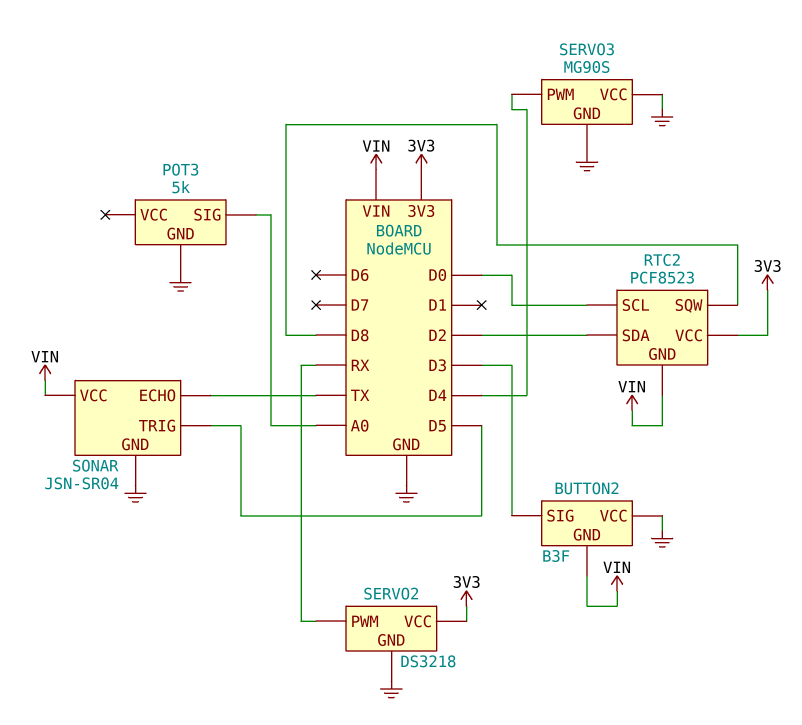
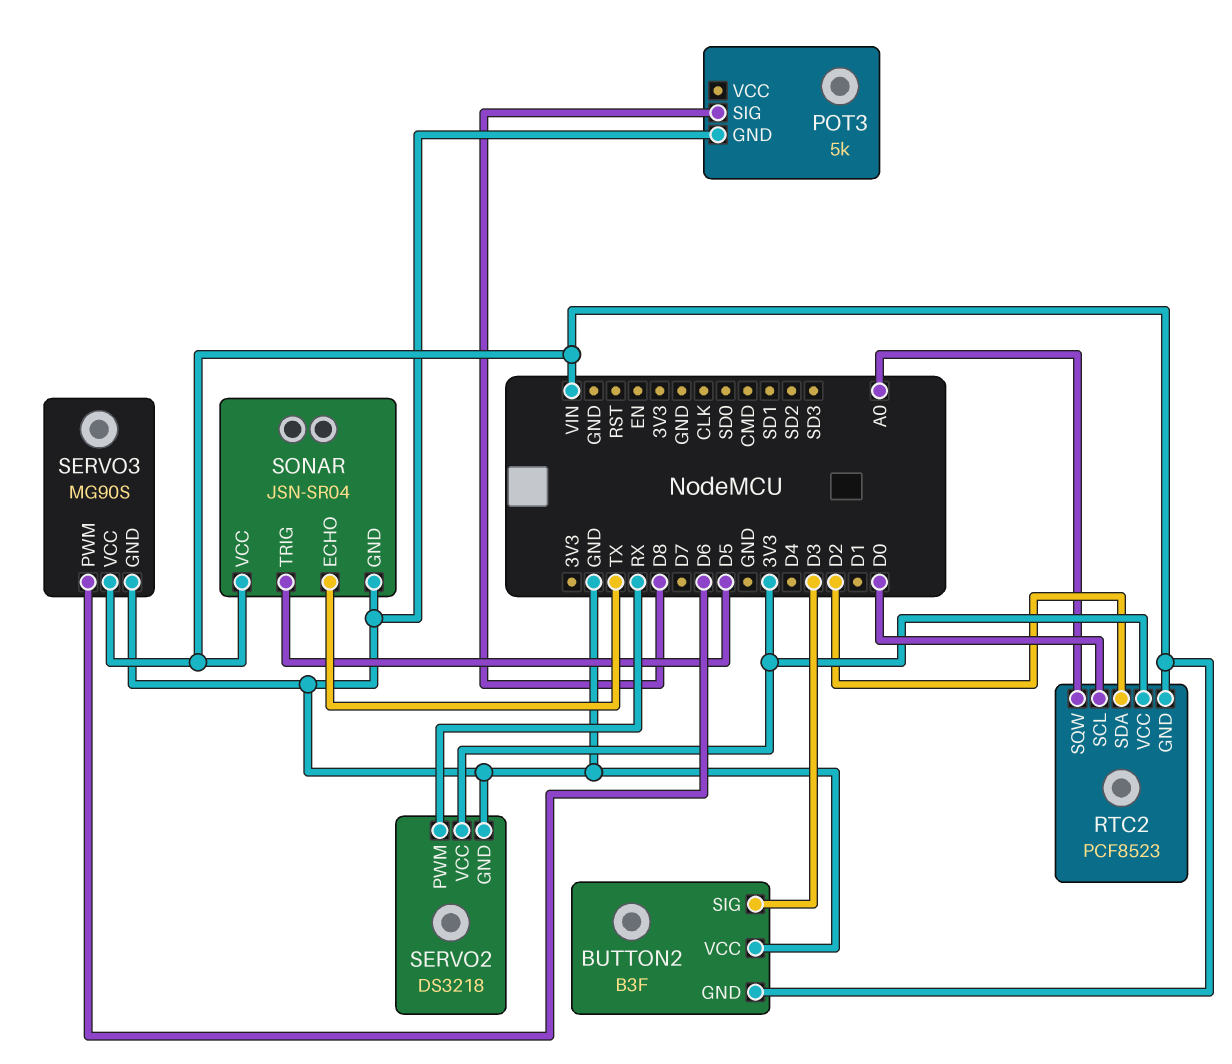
POT3 pin SIG: A0 -> D8
RTC2 pin SQW: D8 -> A0
SERVO3 pin PWM: D4 -> D6
SERVO3 pin VCC: GND -> VIN

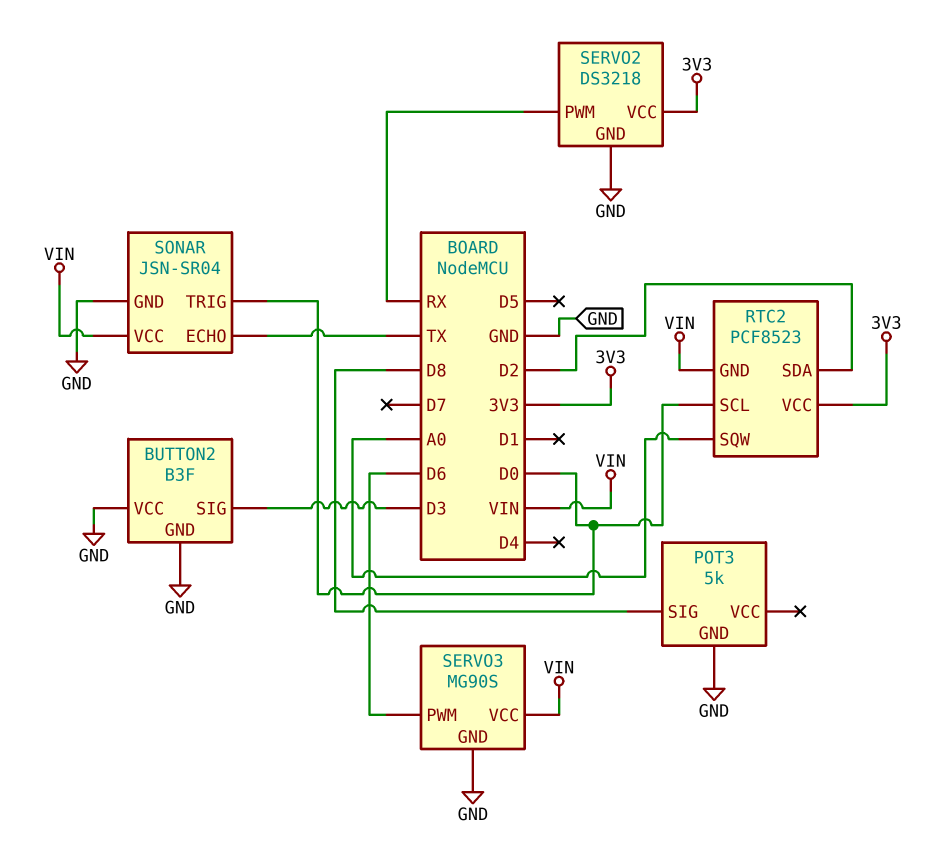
BUTTON2 pin GND: VIN -> GND
SONAR pin TRIG: D5 -> D0

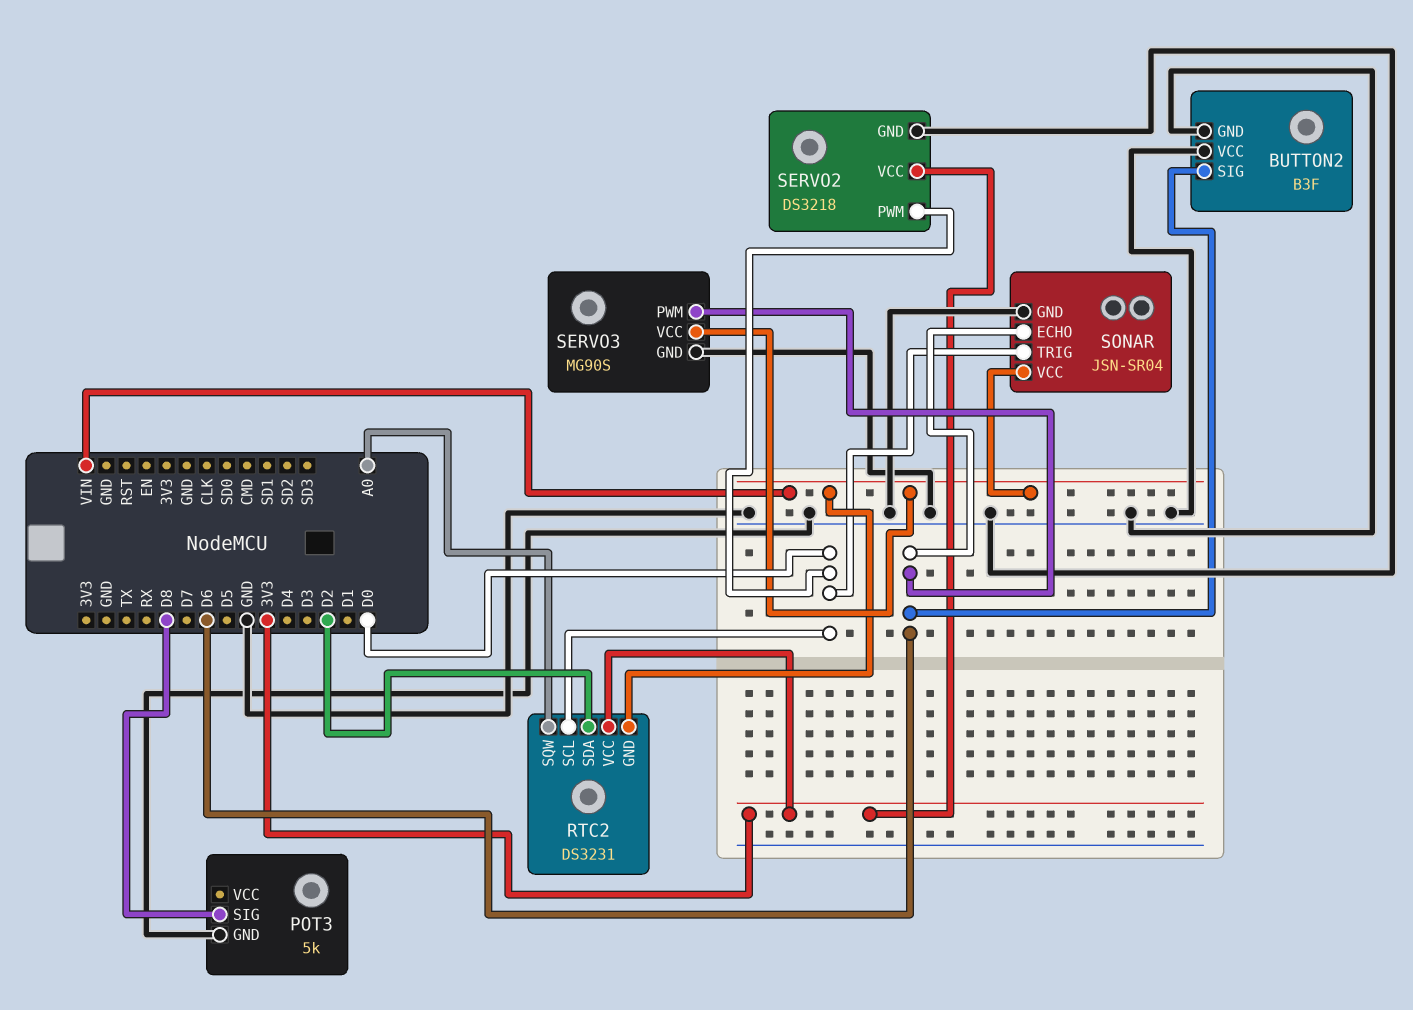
BUTTON2 pin SIG: D3 -> D6
RTC2: PCF8523 -> DS3231
SERVO2 pin PWM: RX -> D0
SONAR pin ECHO: TX -> D6

